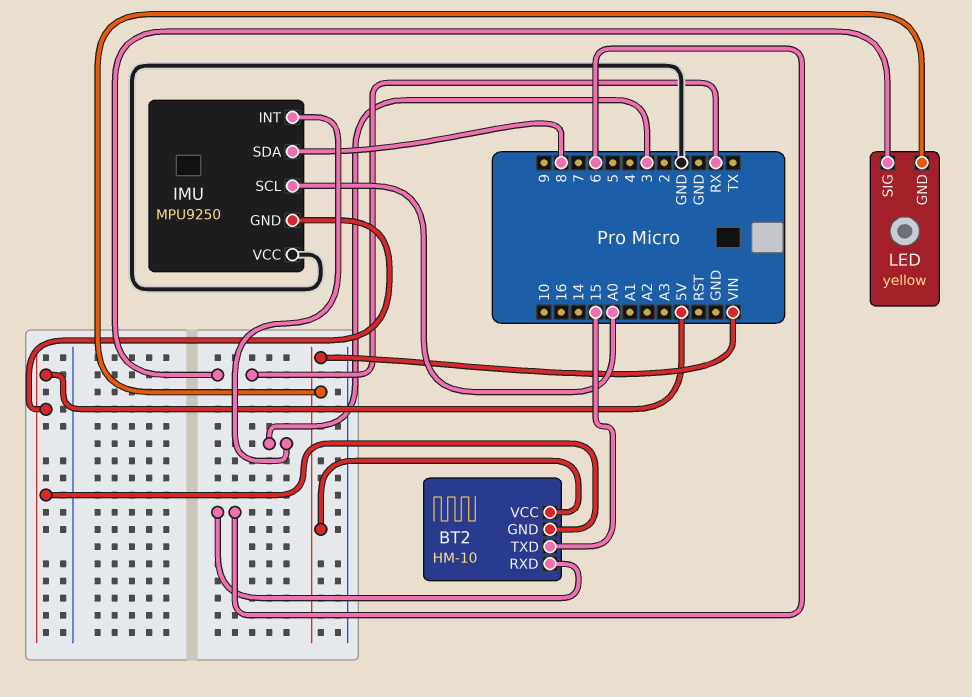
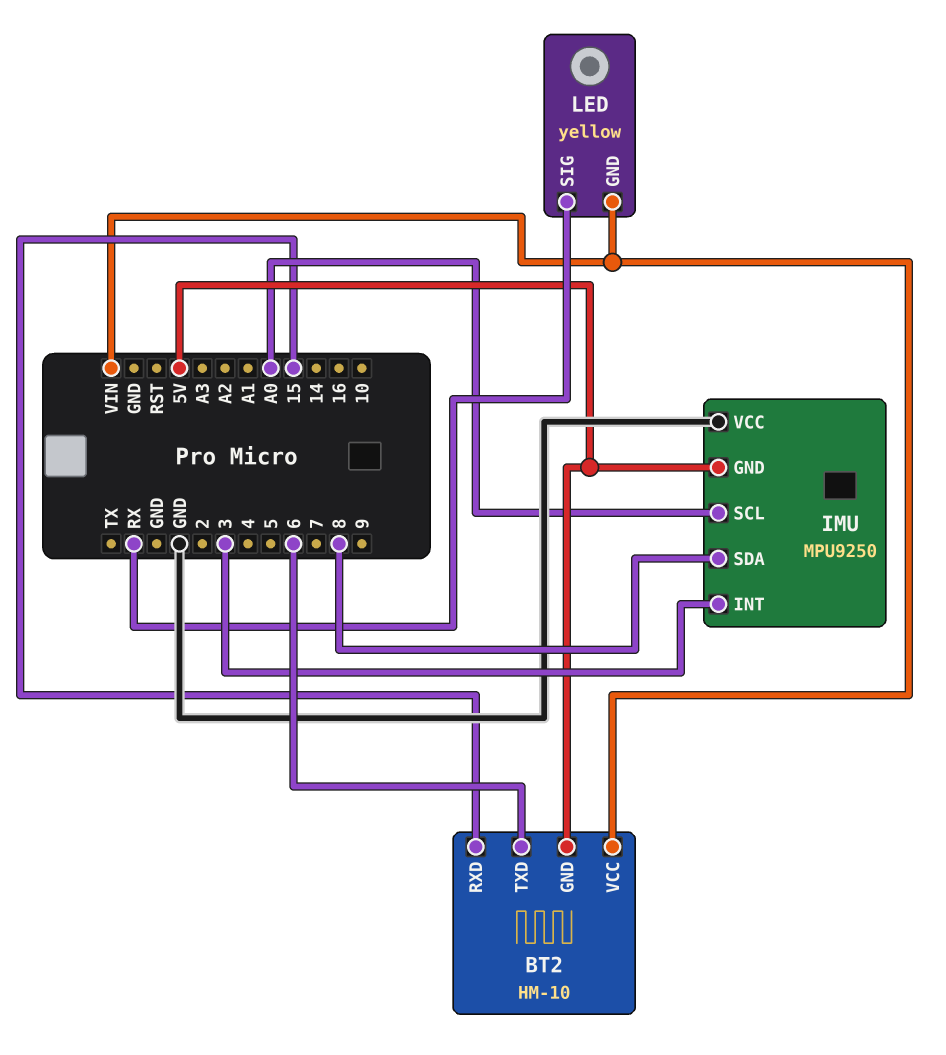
BT2 pin RXD: 6 -> 15
BT2 pin TXD: 15 -> 6

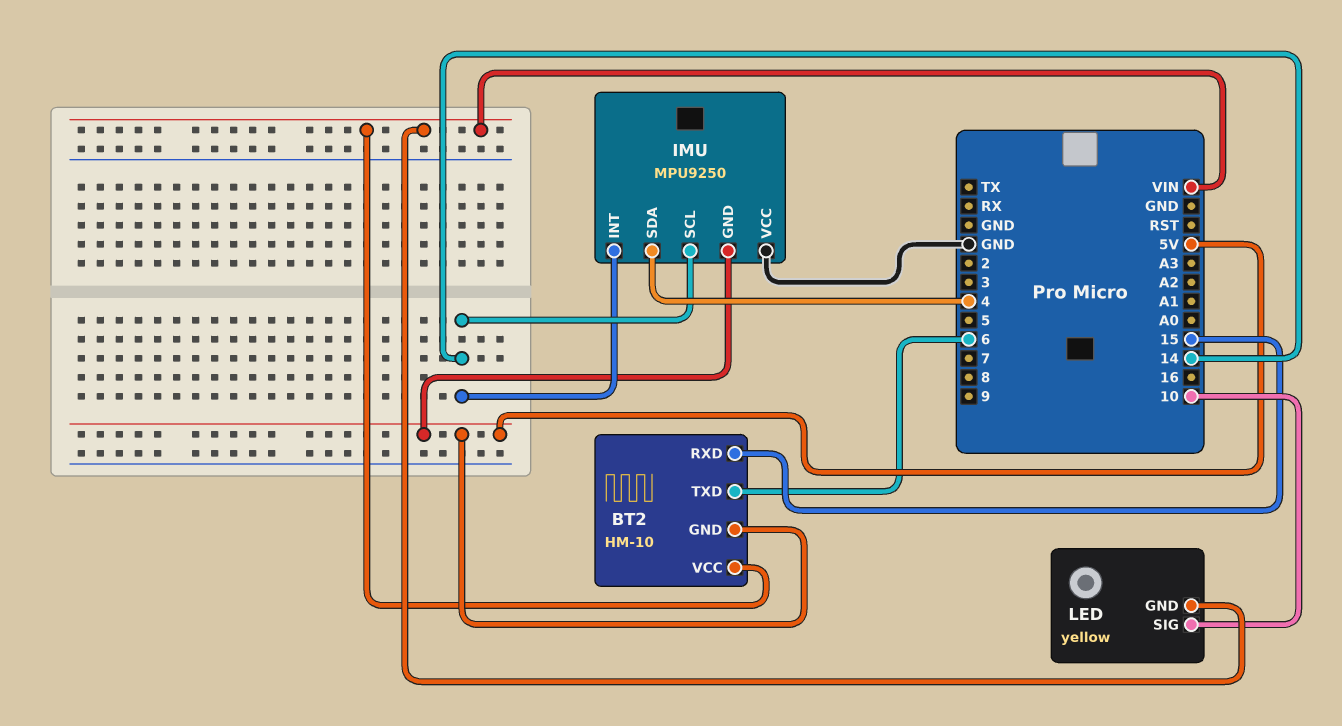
IMU pin INT: 3 -> 14
IMU pin SCL: A0 -> 14
IMU pin SDA: 8 -> 4
LED pin SIG: RX -> 10

